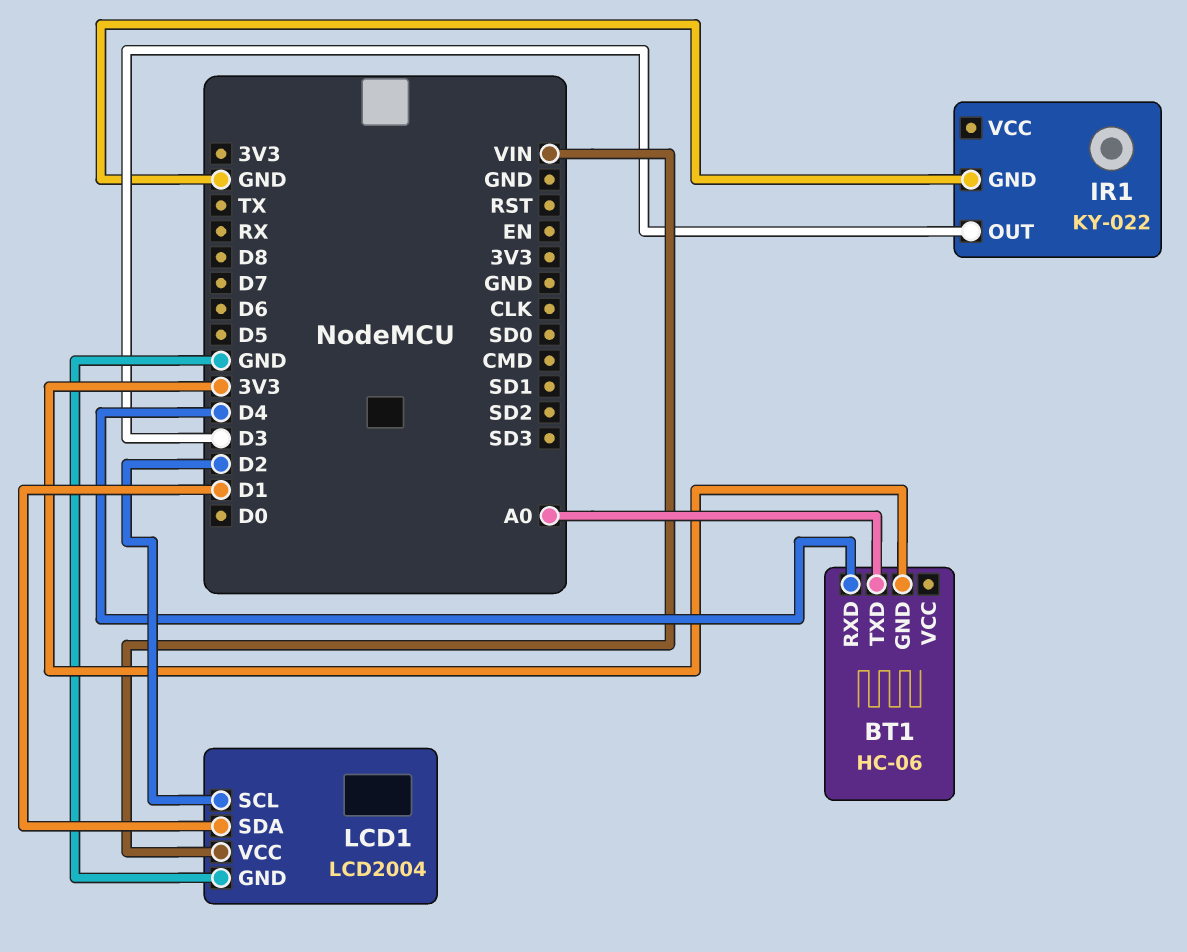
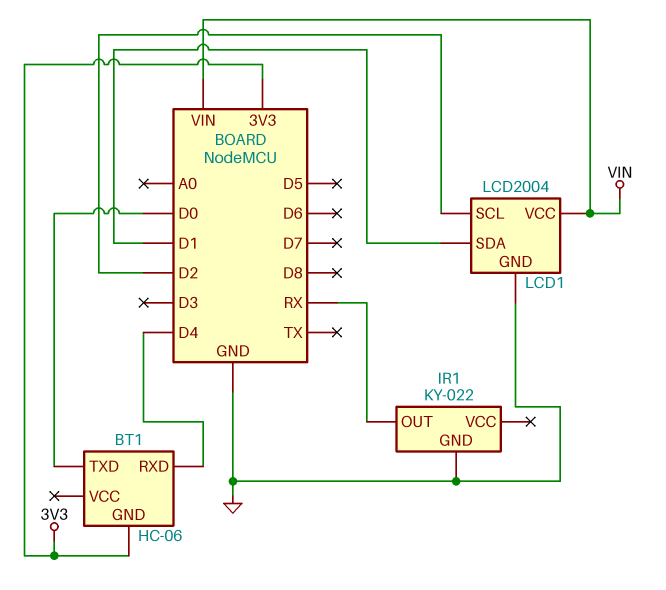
BT1 pin TXD: A0 -> D0
IR1 pin OUT: D3 -> RX

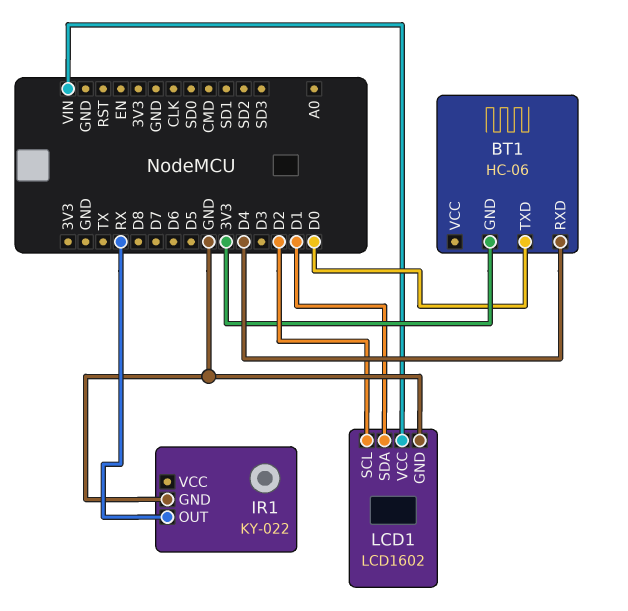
LCD1: LCD2004 -> LCD1602

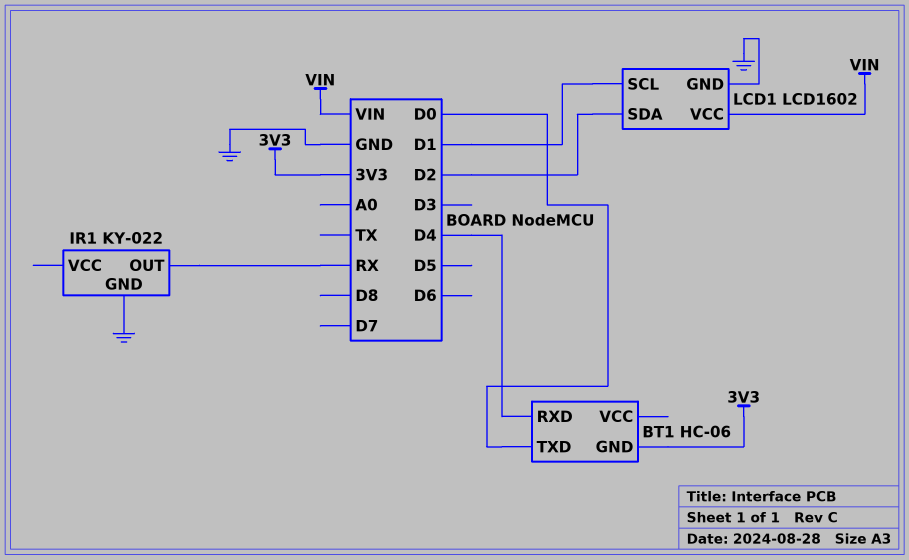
LCD1 pin SCL: D2 -> D1
LCD1 pin SDA: D1 -> D2

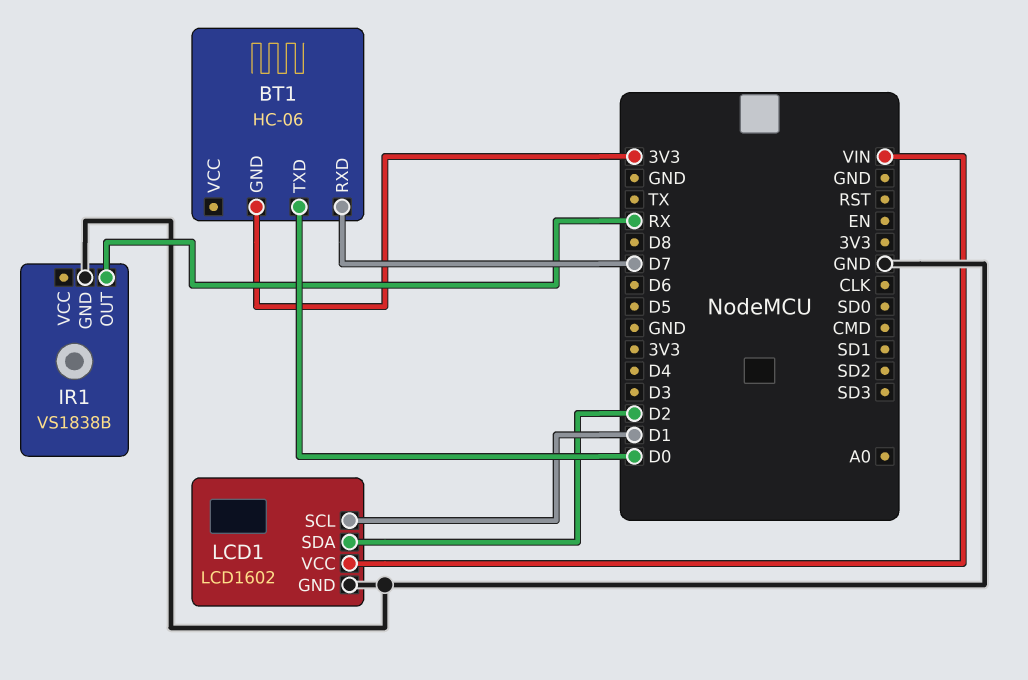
BT1 pin RXD: D4 -> D7
IR1: KY-022 -> VS1838B

